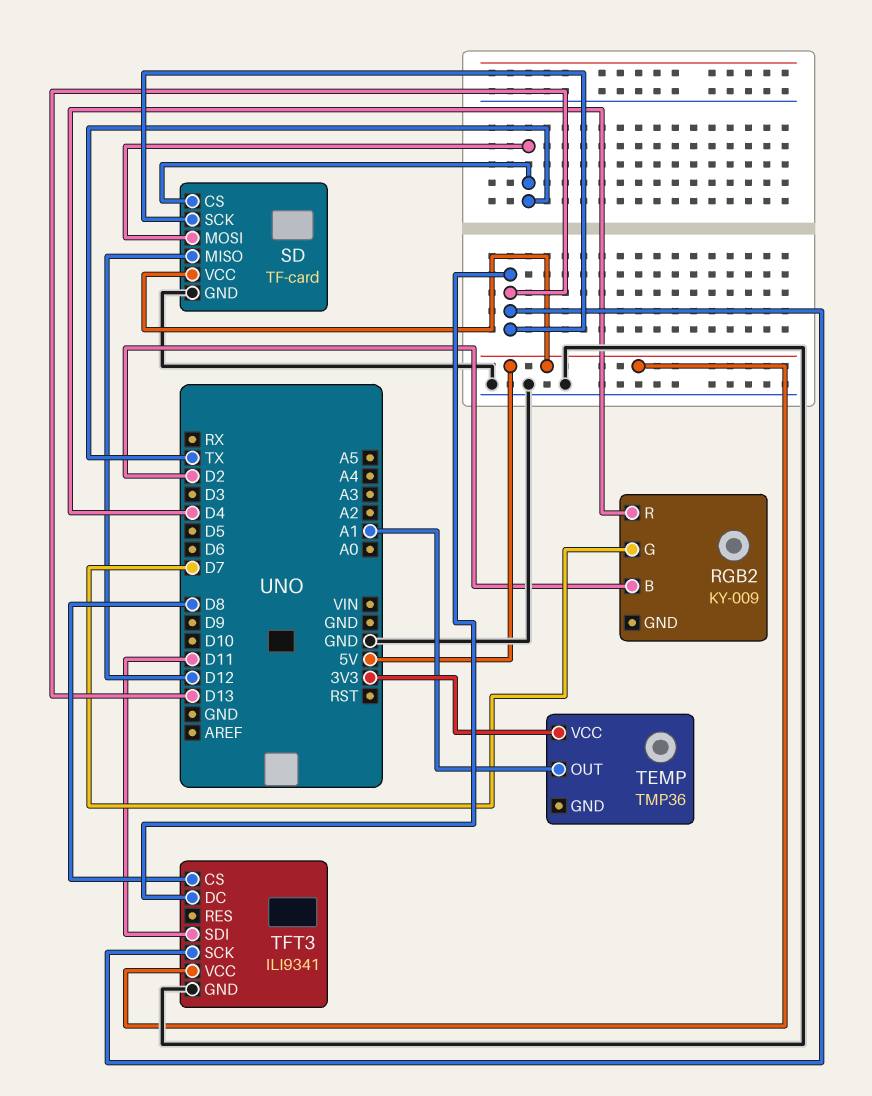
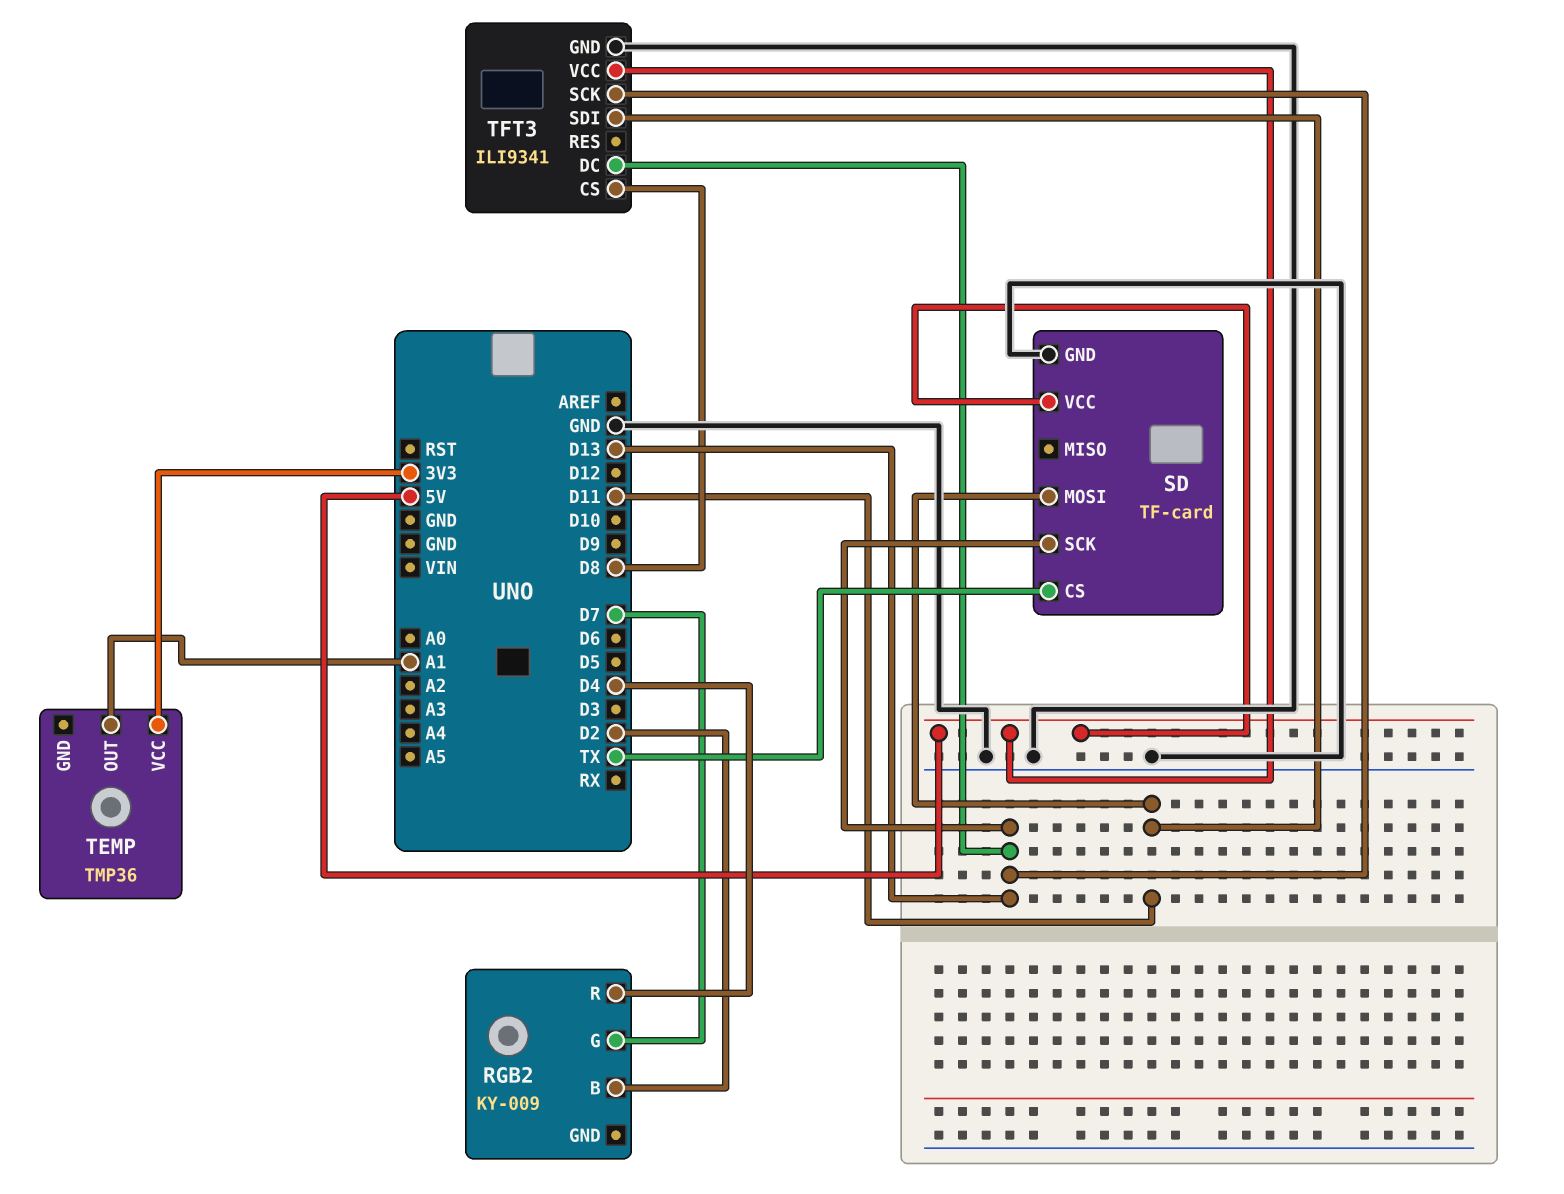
SD pin MISO: D12 -> none
SD pin MOSI: TX -> D11

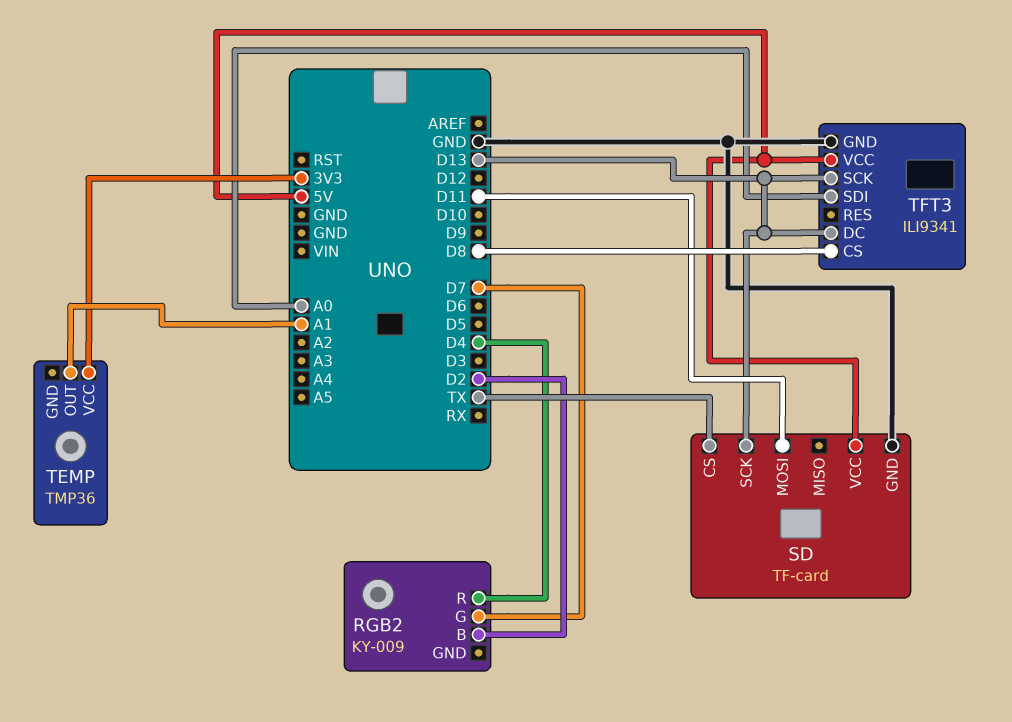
TFT3 pin SDI: D11 -> A0

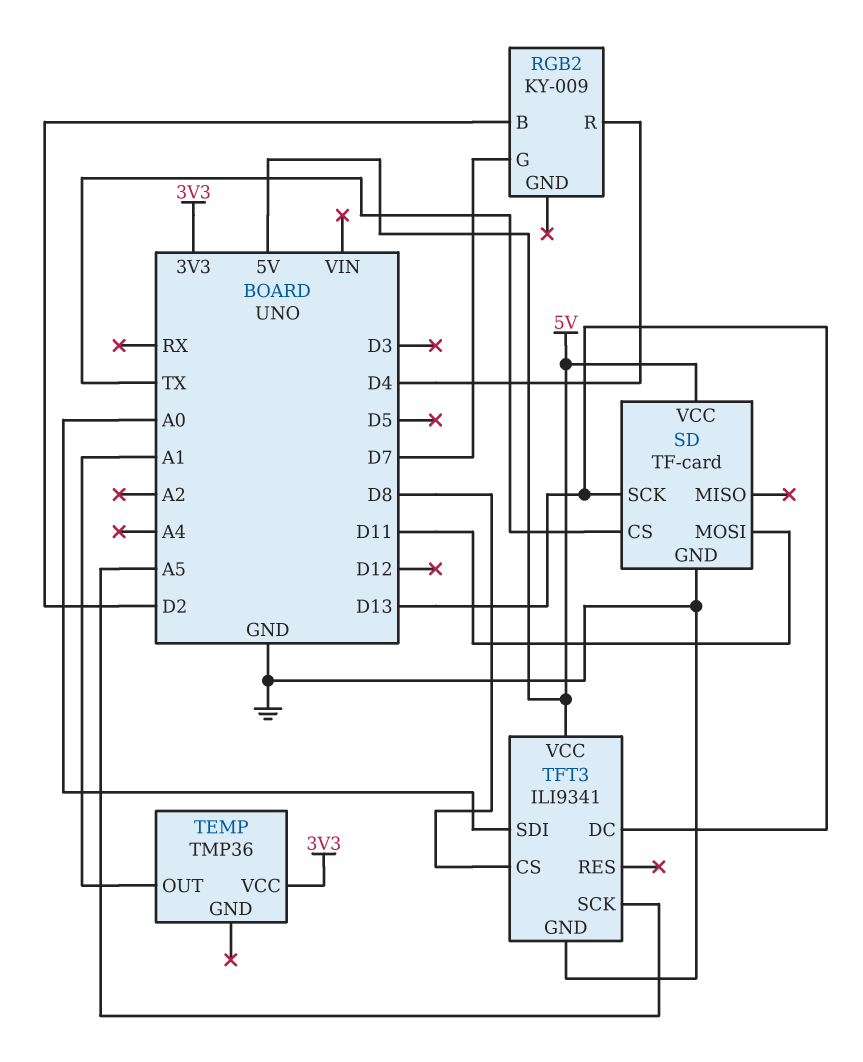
TFT3 pin SCK: D13 -> A5

